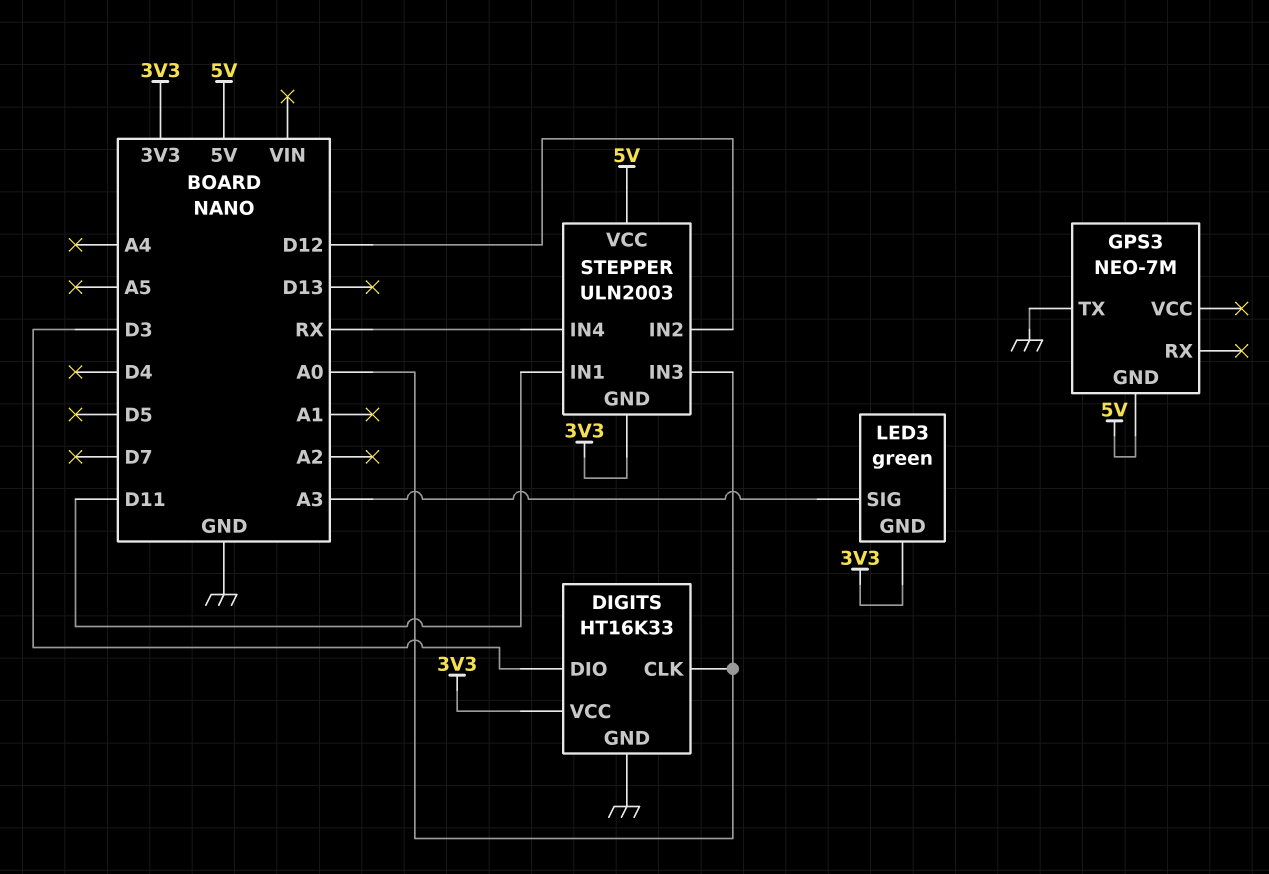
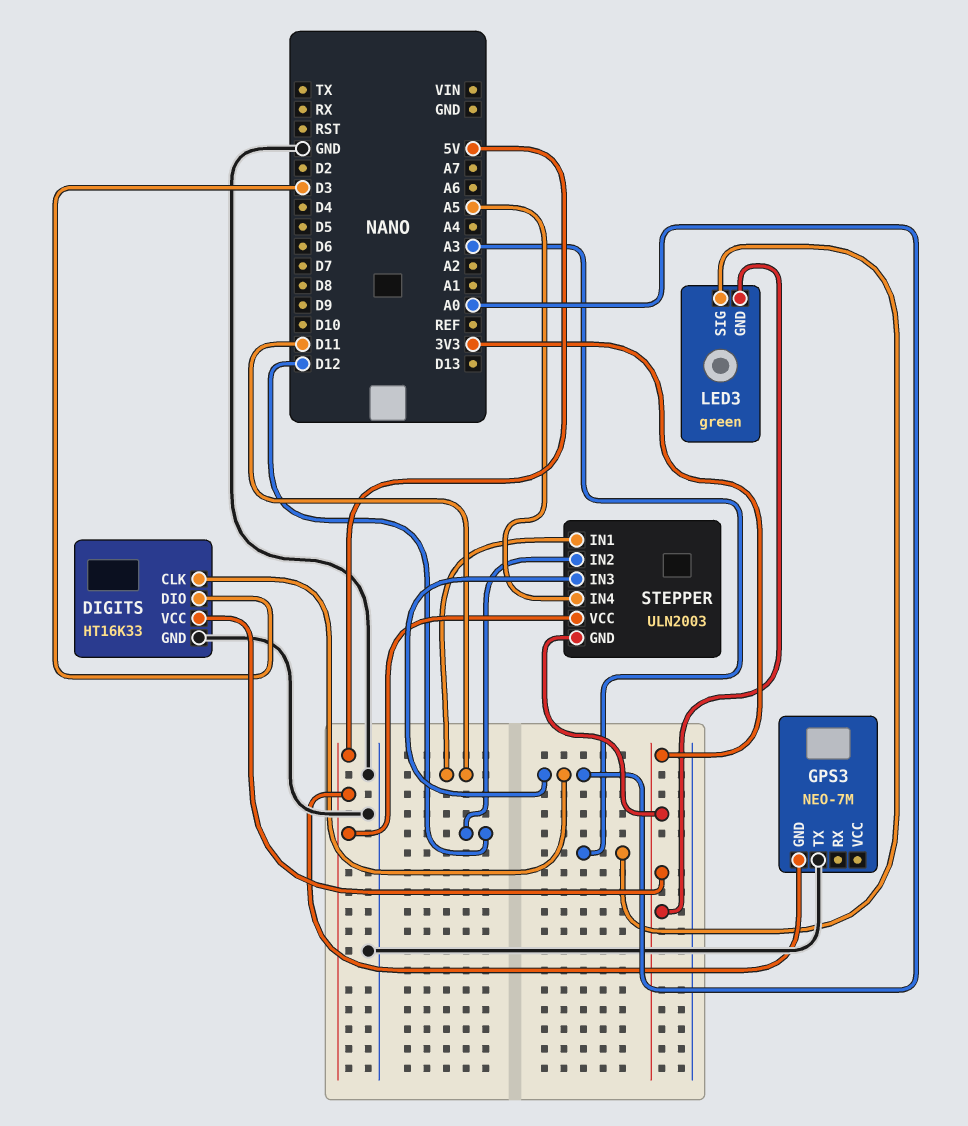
STEPPER pin IN4: RX -> A5

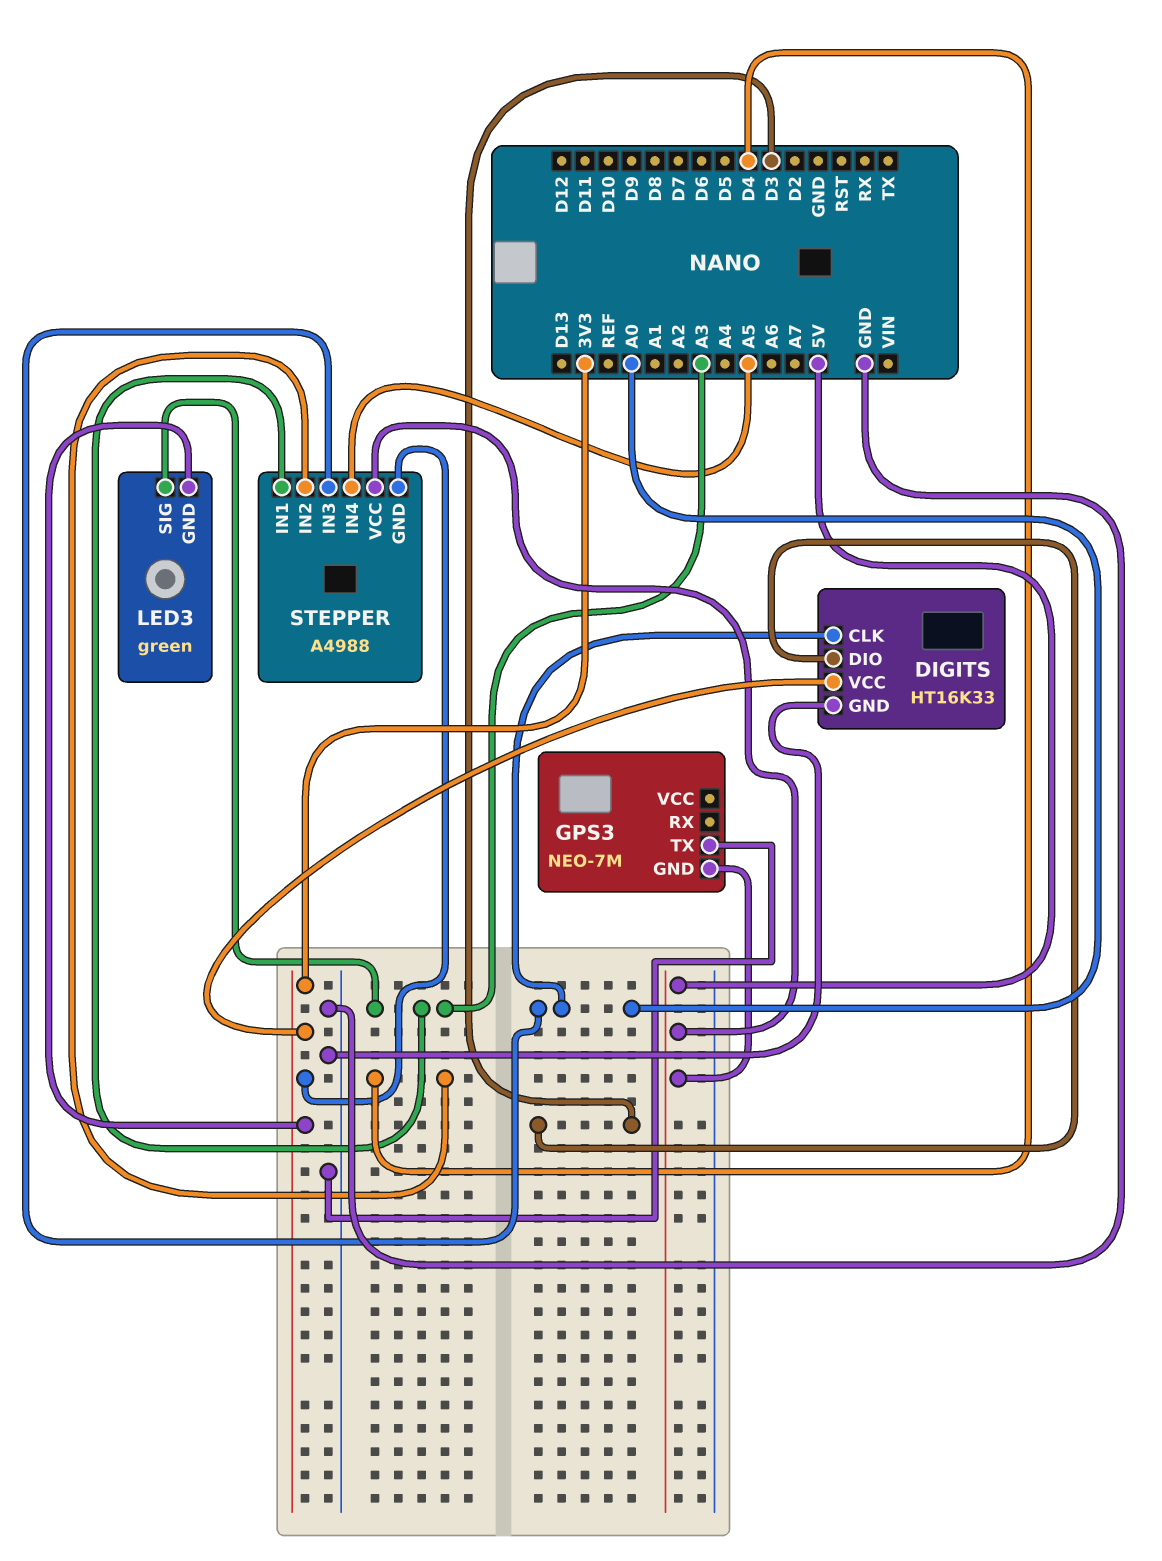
STEPPER: ULN2003 -> A4988
STEPPER pin IN1: D11 -> A3
STEPPER pin IN2: D12 -> D4

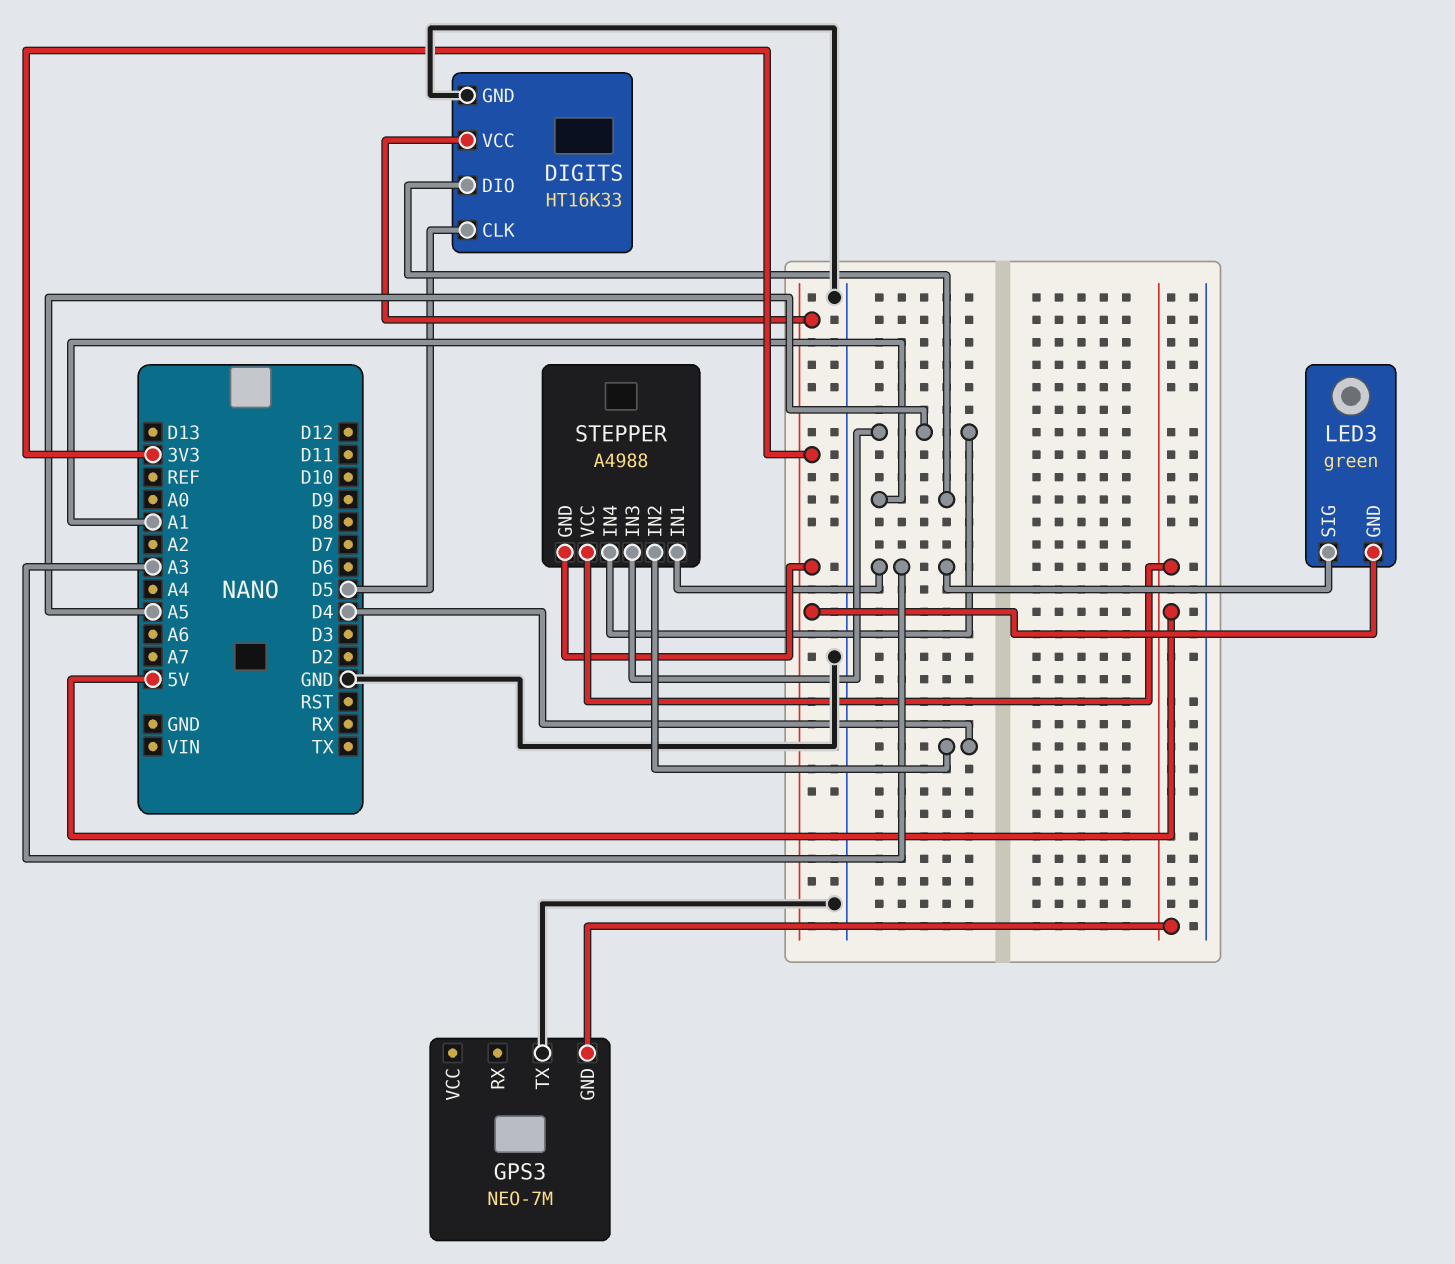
DIGITS pin CLK: A0 -> D5
DIGITS pin DIO: D3 -> A1
STEPPER pin IN3: A0 -> A5

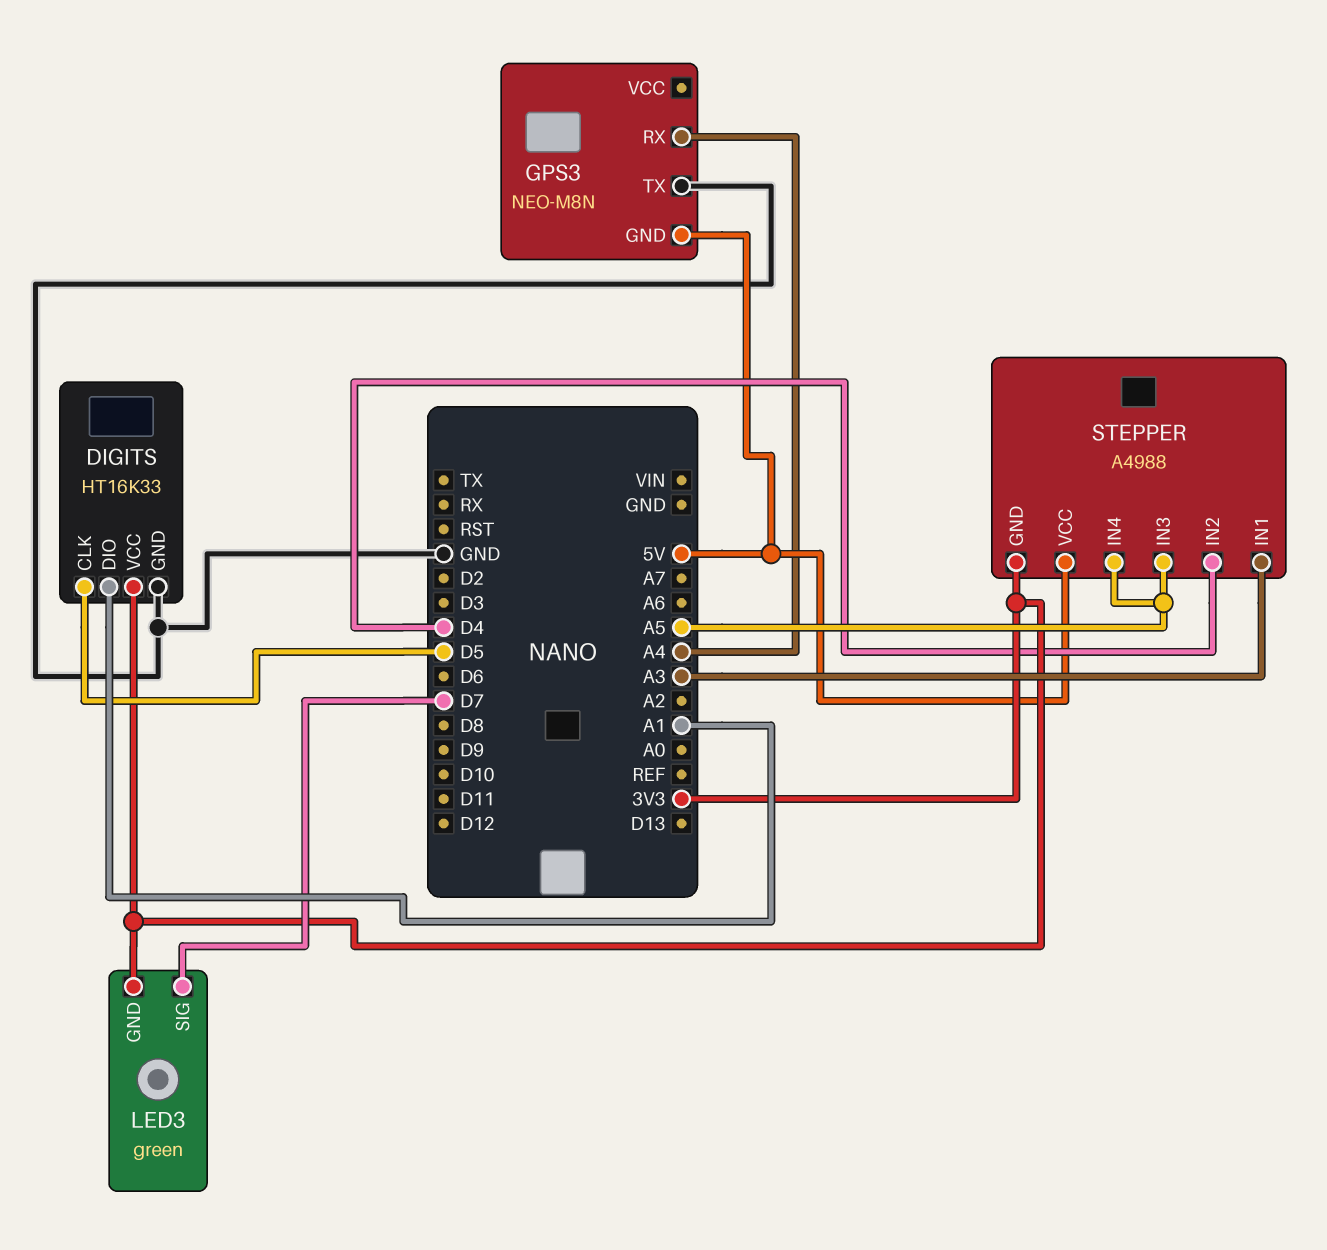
GPS3: NEO-7M -> NEO-M8N
GPS3 pin RX: none -> A4
LED3 pin SIG: A3 -> D7

